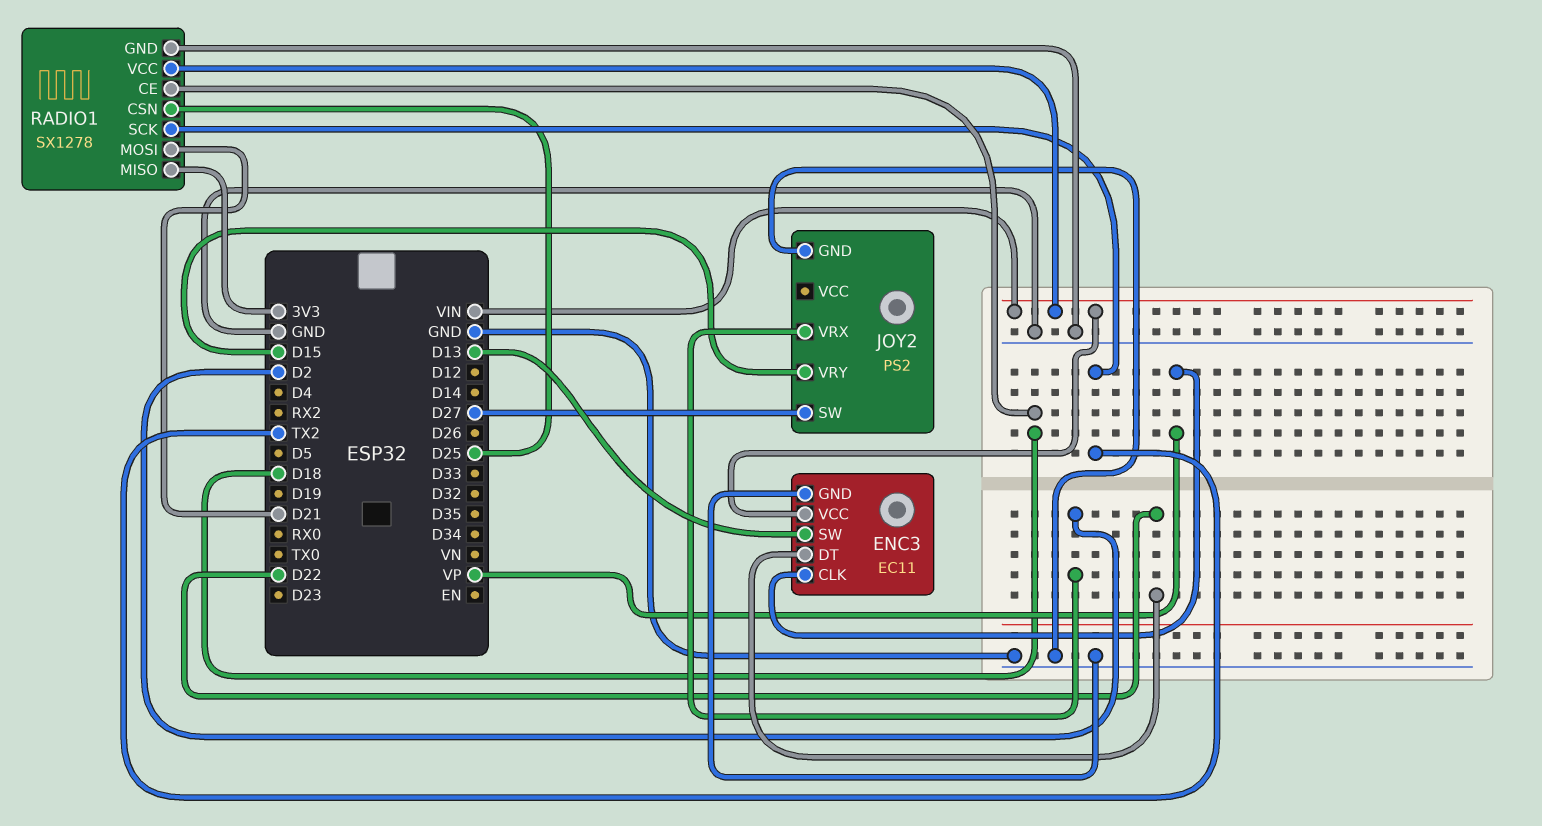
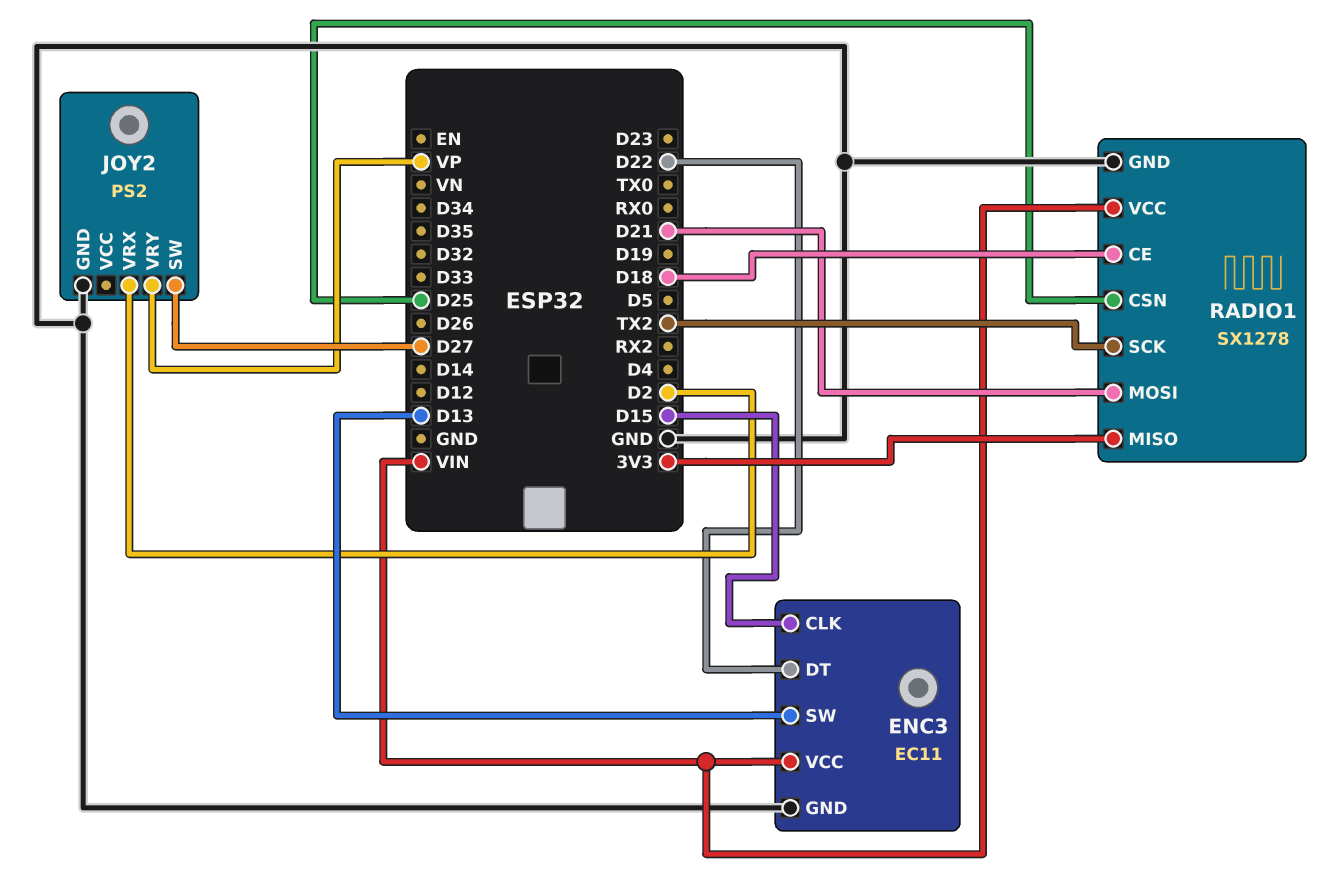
ENC3 pin CLK: VP -> D15
JOY2 pin VRY: D15 -> VP

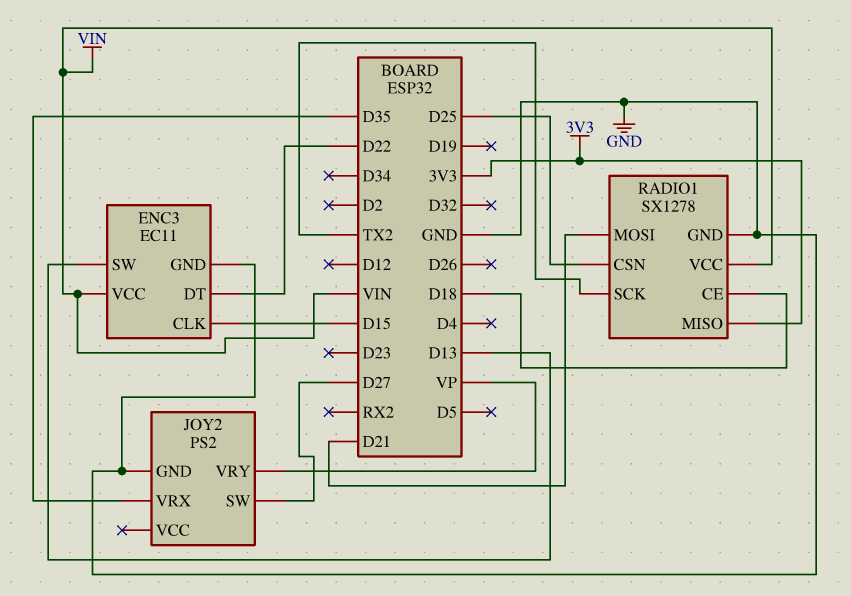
JOY2 pin VRX: D2 -> D35

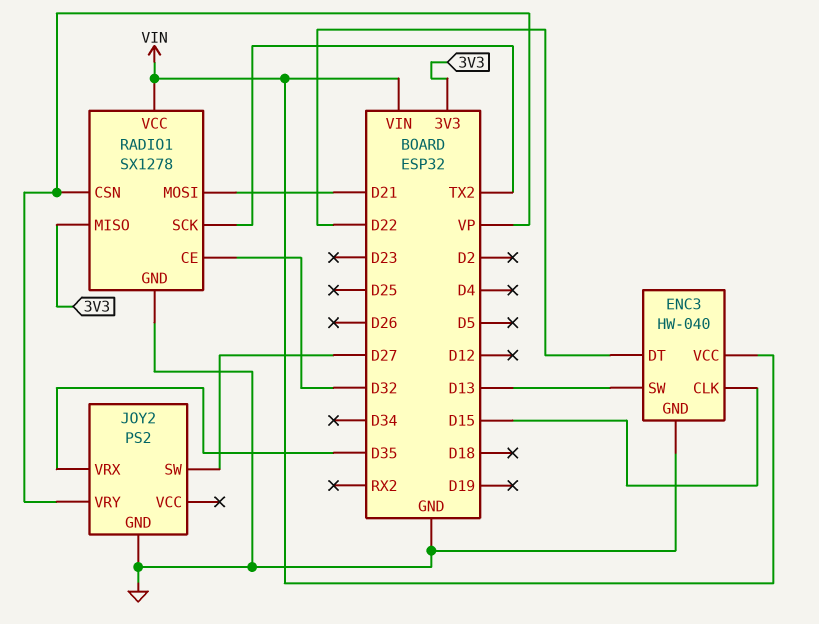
ENC3: EC11 -> HW-040
RADIO1 pin CE: D18 -> D32
RADIO1 pin CSN: D25 -> VP

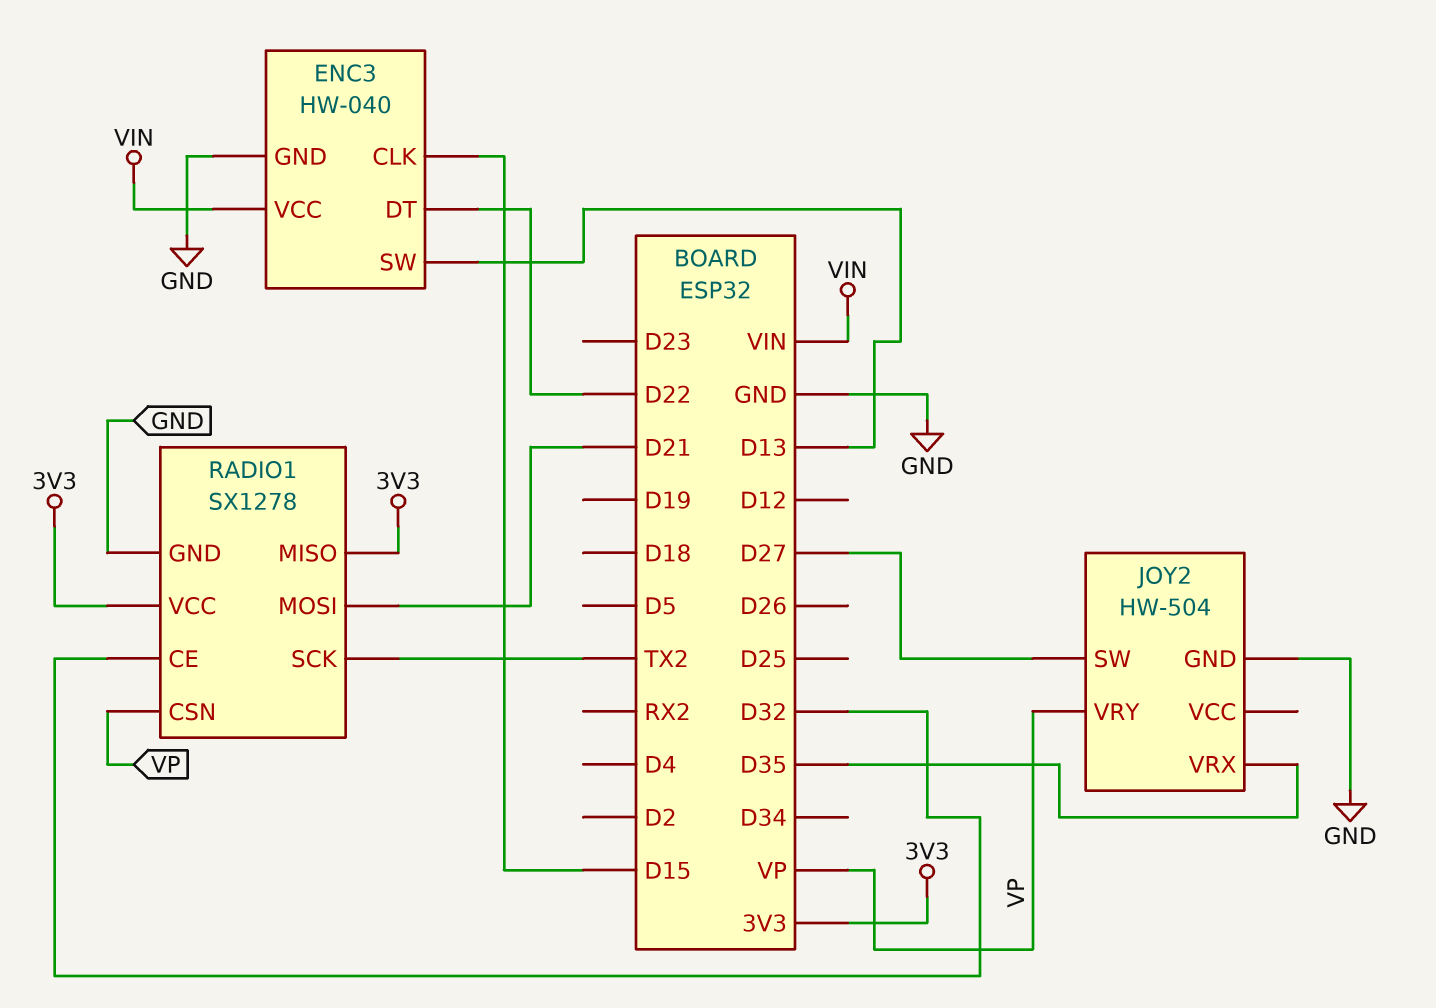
JOY2: PS2 -> HW-504
RADIO1 pin VCC: VIN -> 3V3

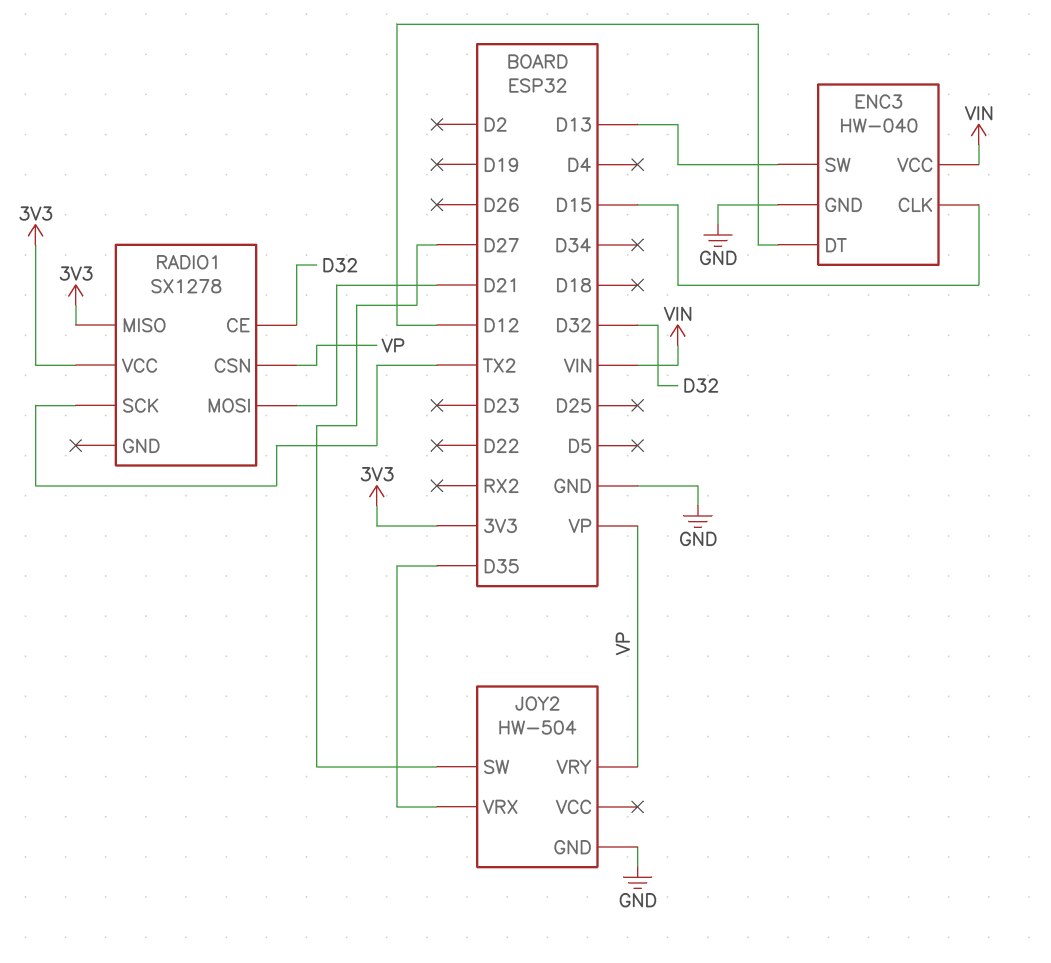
ENC3 pin DT: D22 -> D12
RADIO1 pin GND: GND -> none

